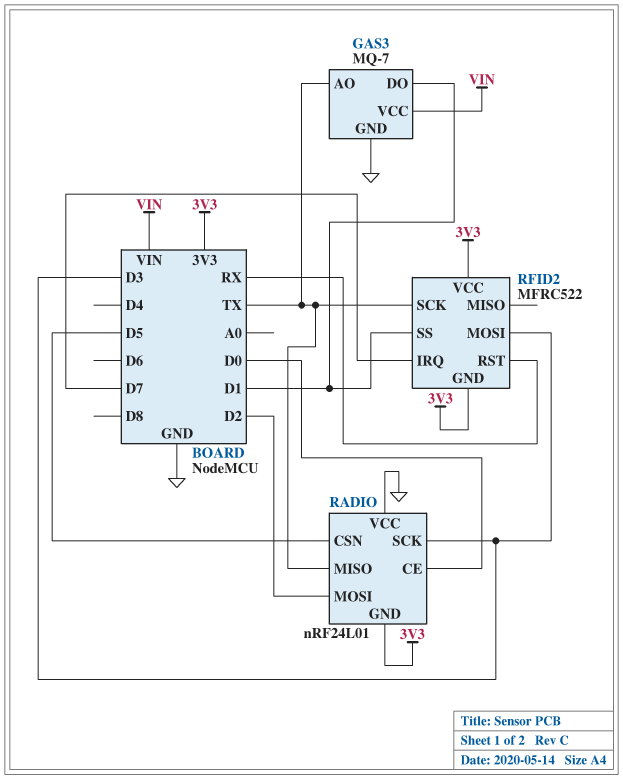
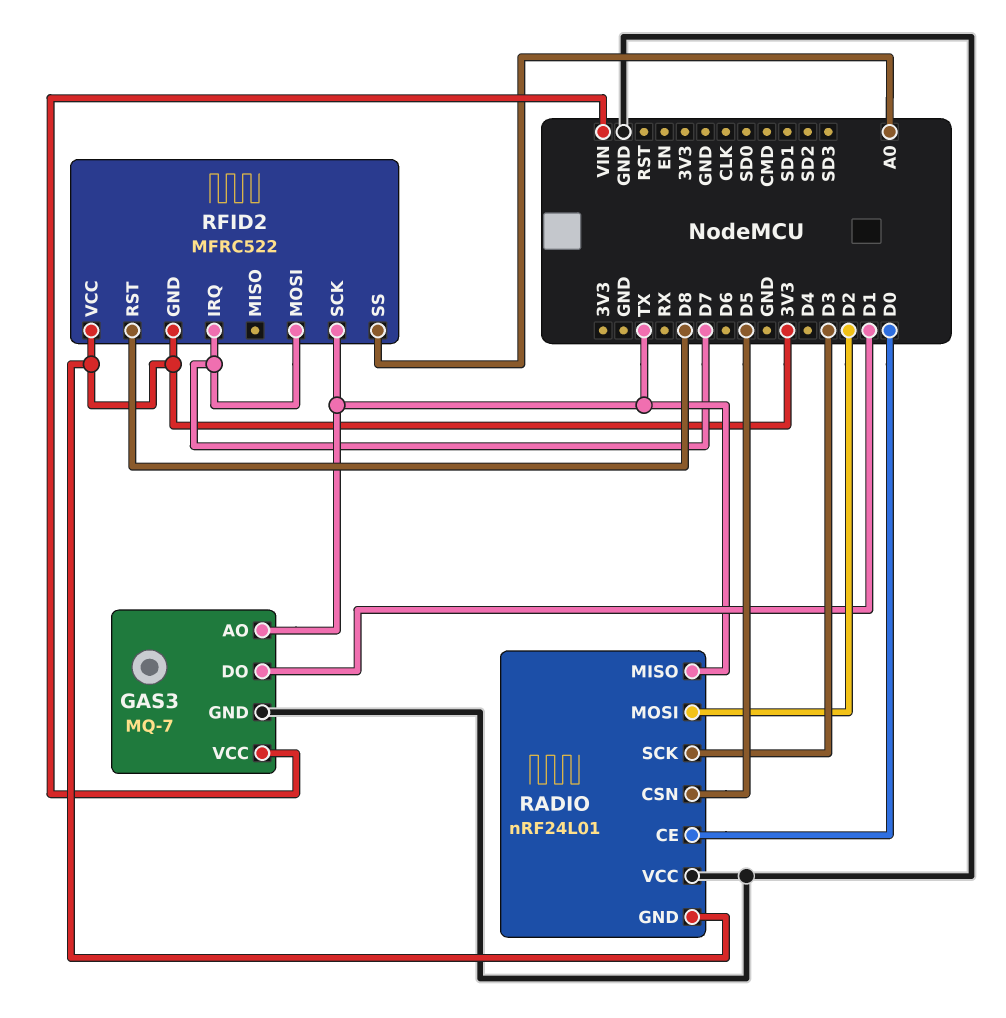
RFID2 pin MOSI: D3 -> D7
RFID2 pin RST: RX -> D8
RFID2 pin SS: D1 -> A0

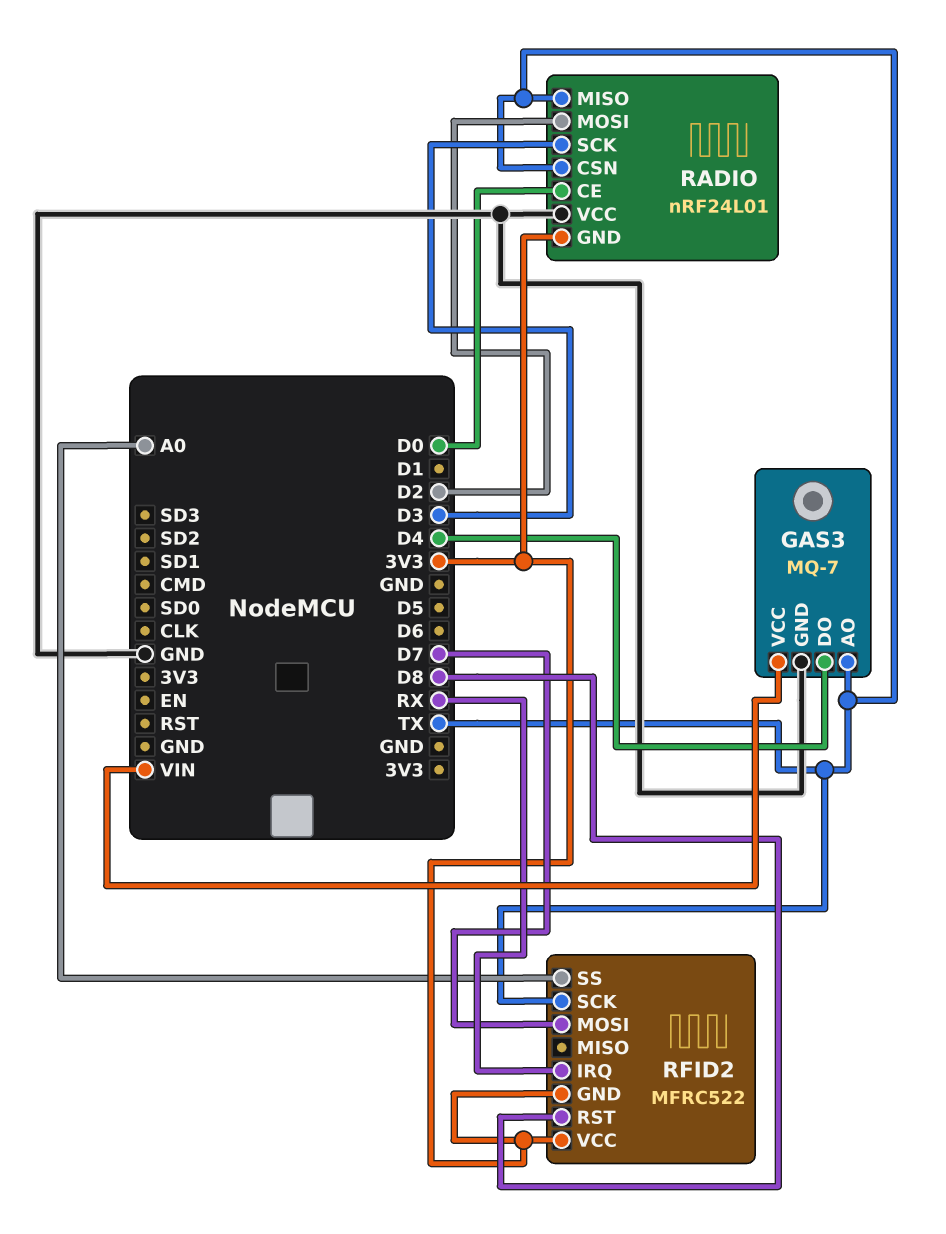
GAS3 pin DO: D1 -> D4
RADIO pin CSN: D5 -> TX
RFID2 pin IRQ: D7 -> RX

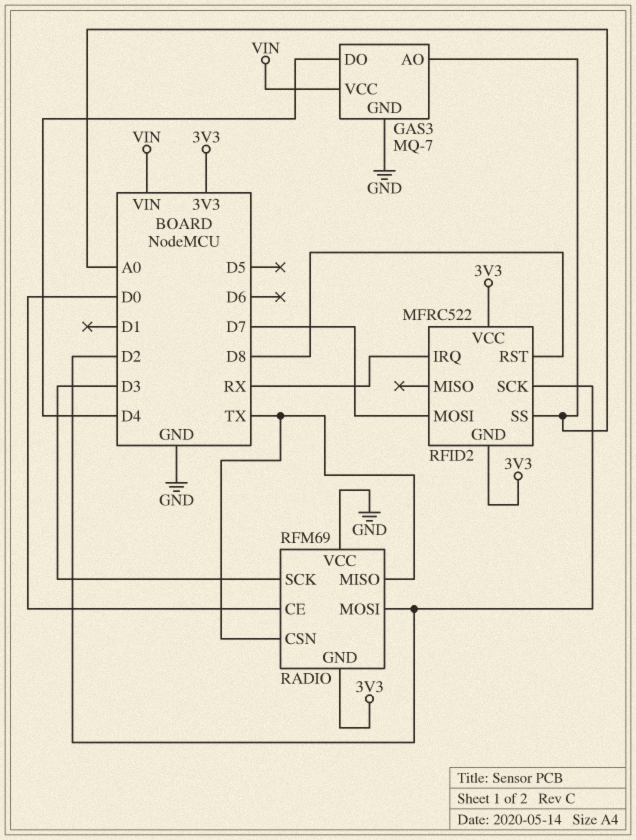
GAS3 pin AO: TX -> A0
RADIO: nRF24L01 -> RFM69
RFID2 pin SCK: TX -> D2

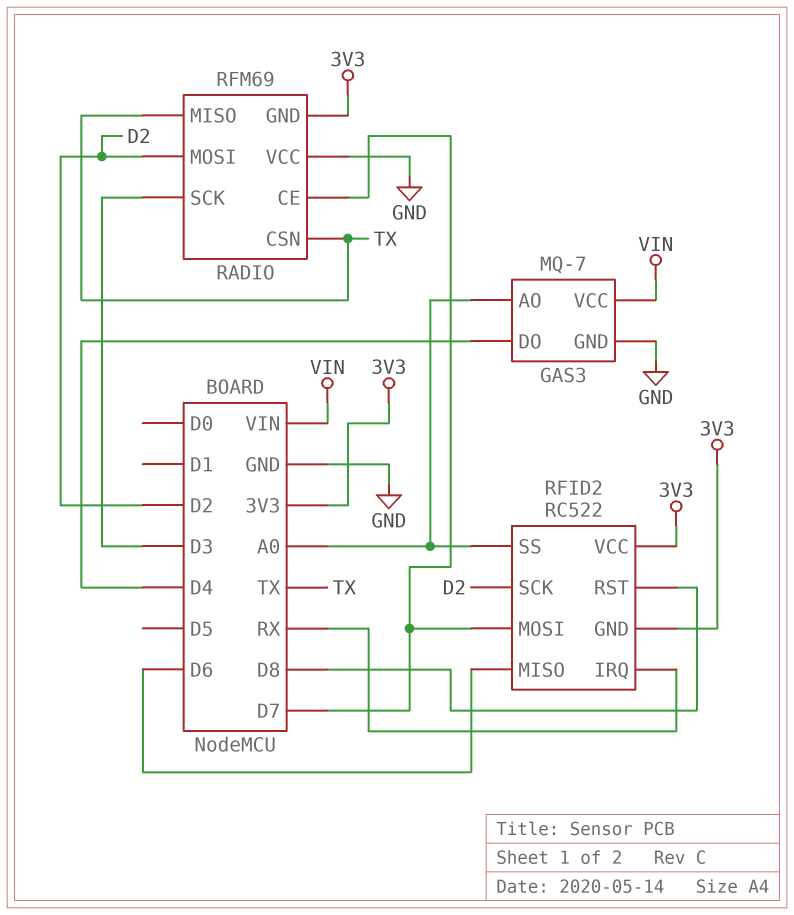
RADIO pin CE: D0 -> D7
RFID2: MFRC522 -> RC522
RFID2 pin MISO: none -> D6

